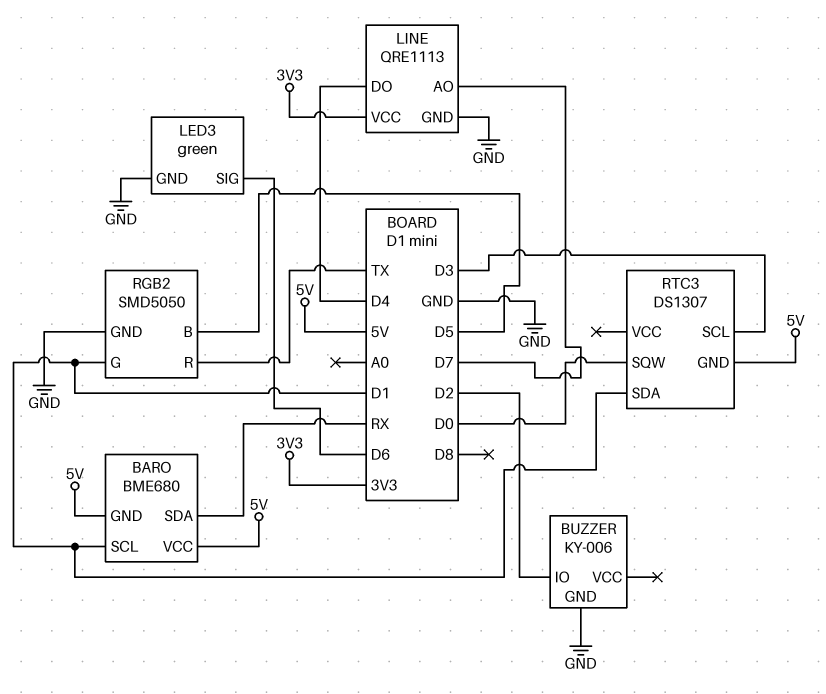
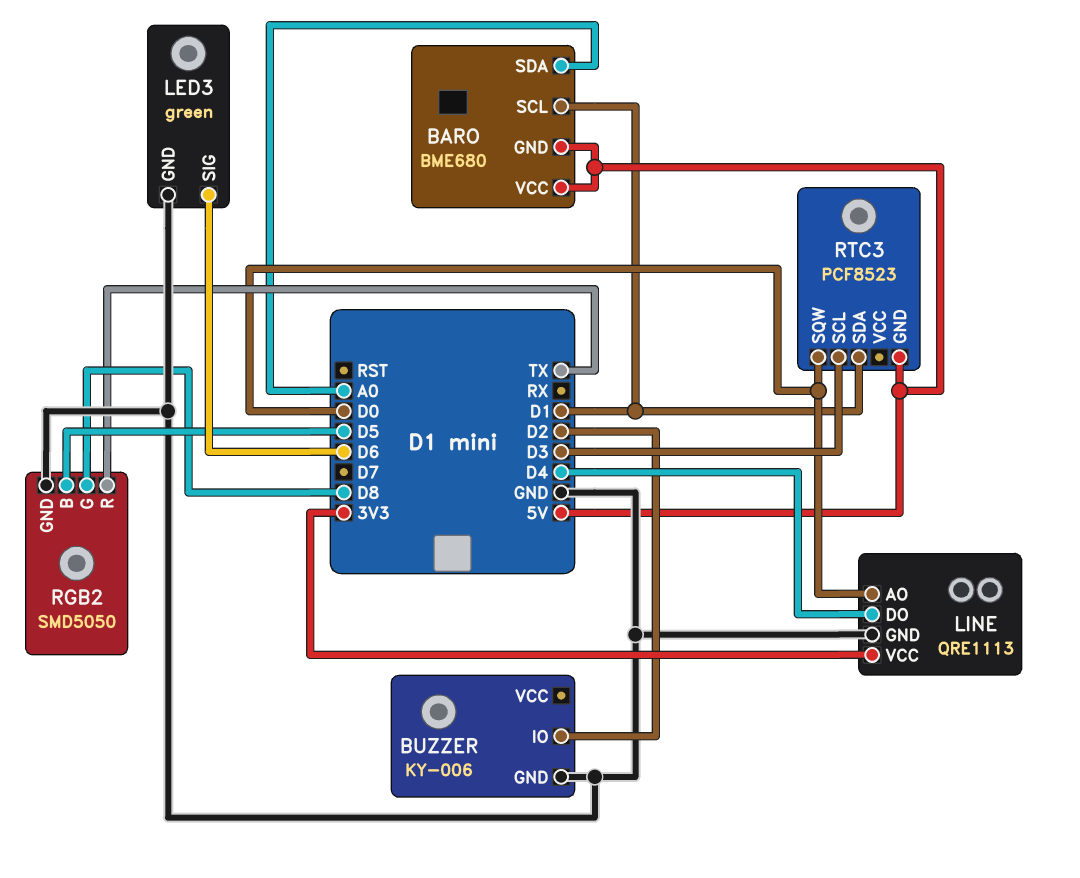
BARO pin SDA: RX -> A0
LINE pin AO: D7 -> D0
RGB2 pin G: D1 -> D8
RTC3: DS1307 -> PCF8523

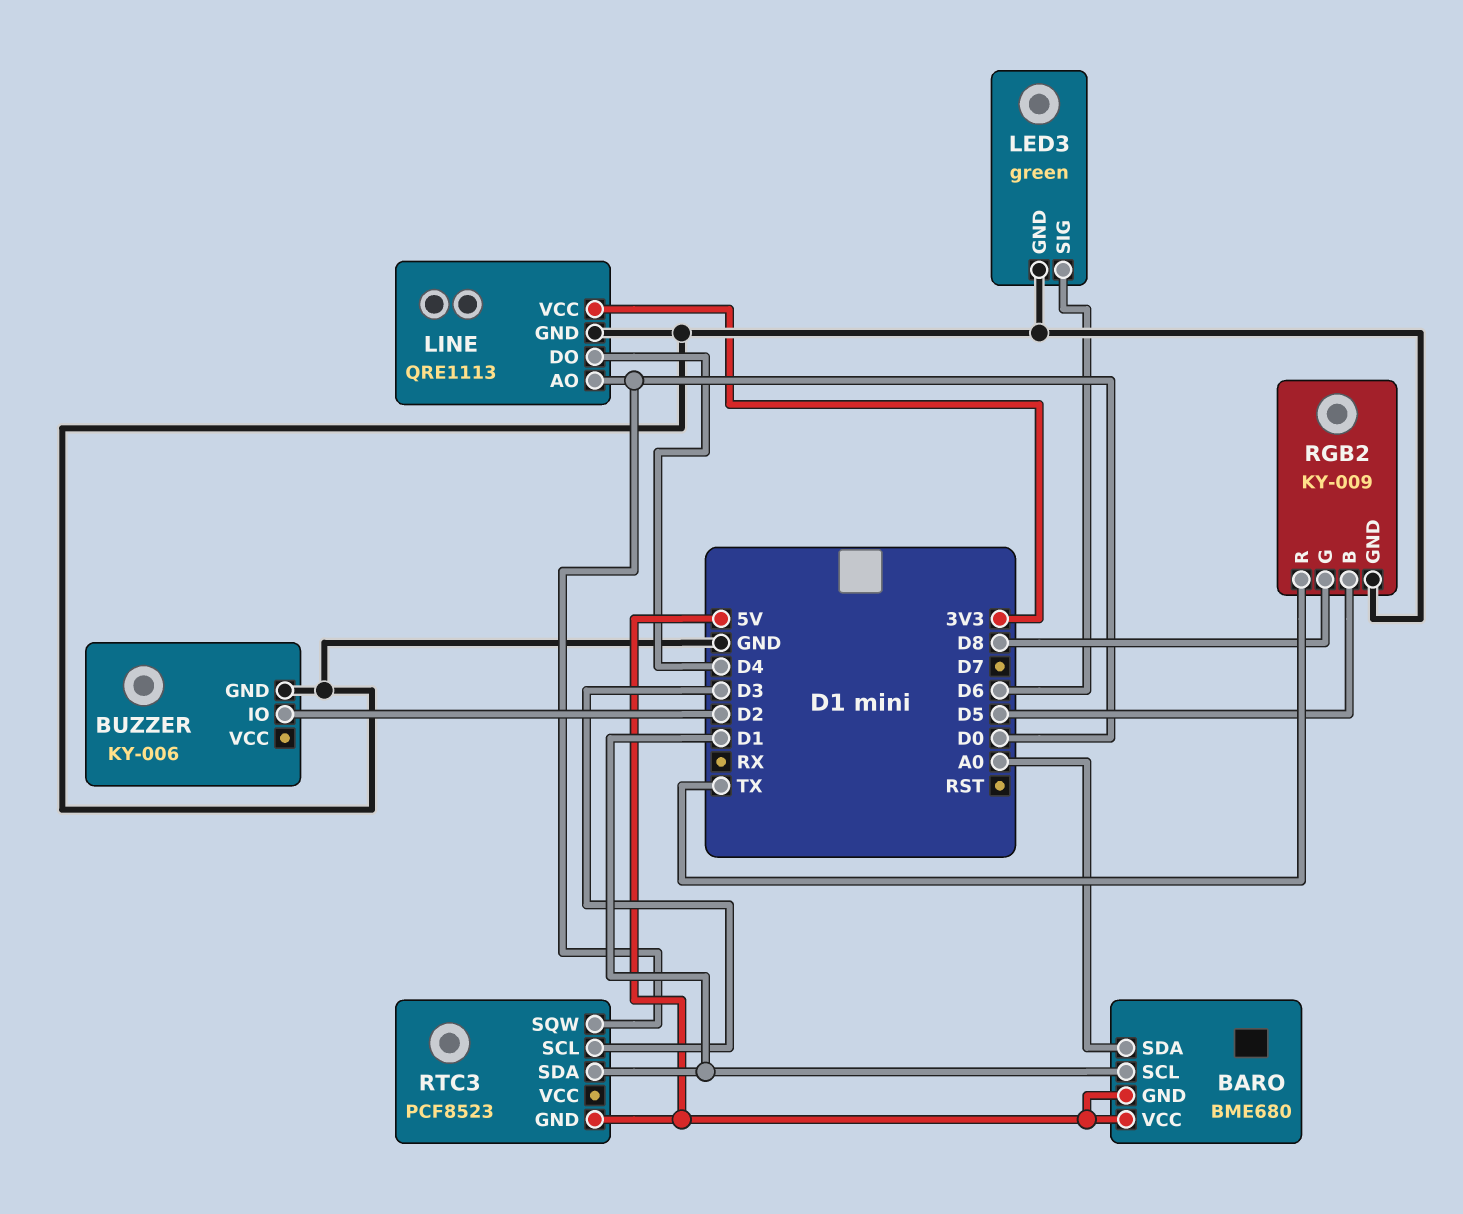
RGB2: SMD5050 -> KY-009

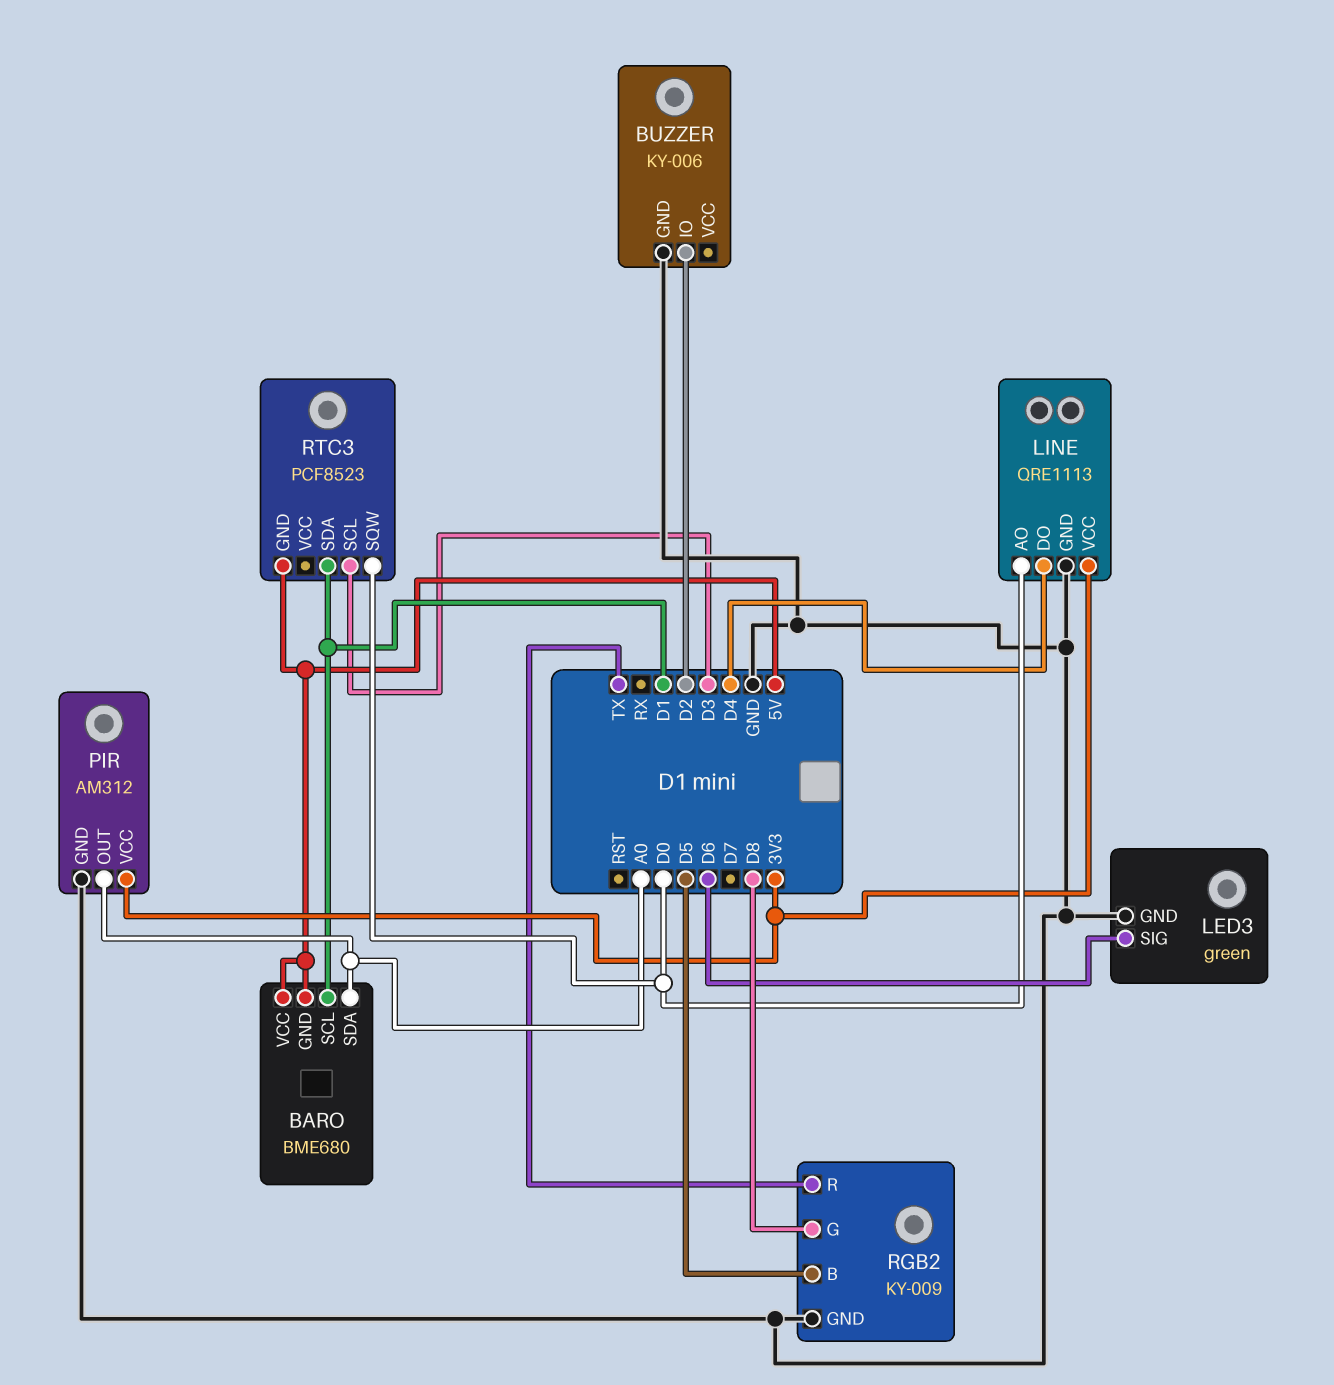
PIR: none -> AM312
PIR pin GND: none -> GND
PIR pin OUT: none -> A0
PIR pin VCC: none -> 3V3

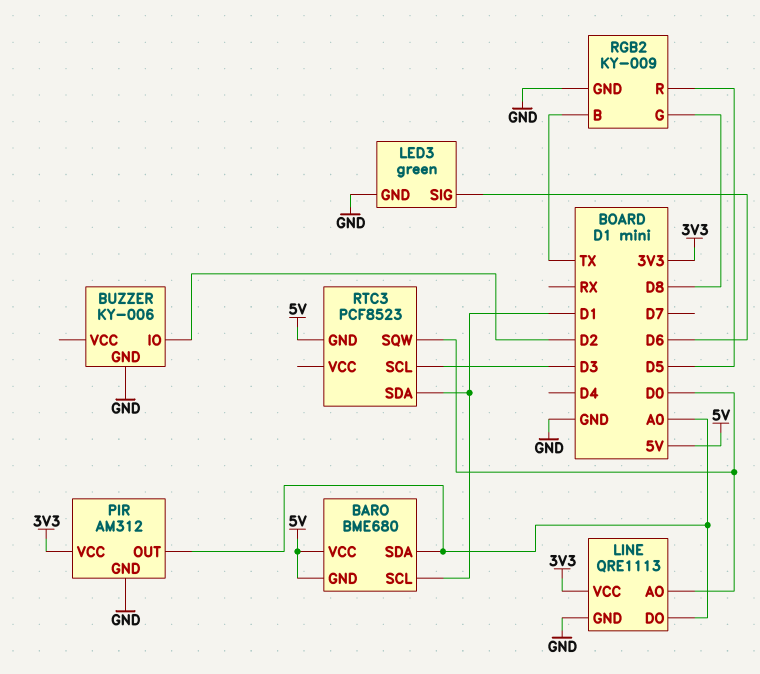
LINE pin DO: D4 -> A0
RGB2 pin B: D5 -> TX
RGB2 pin R: TX -> D5

